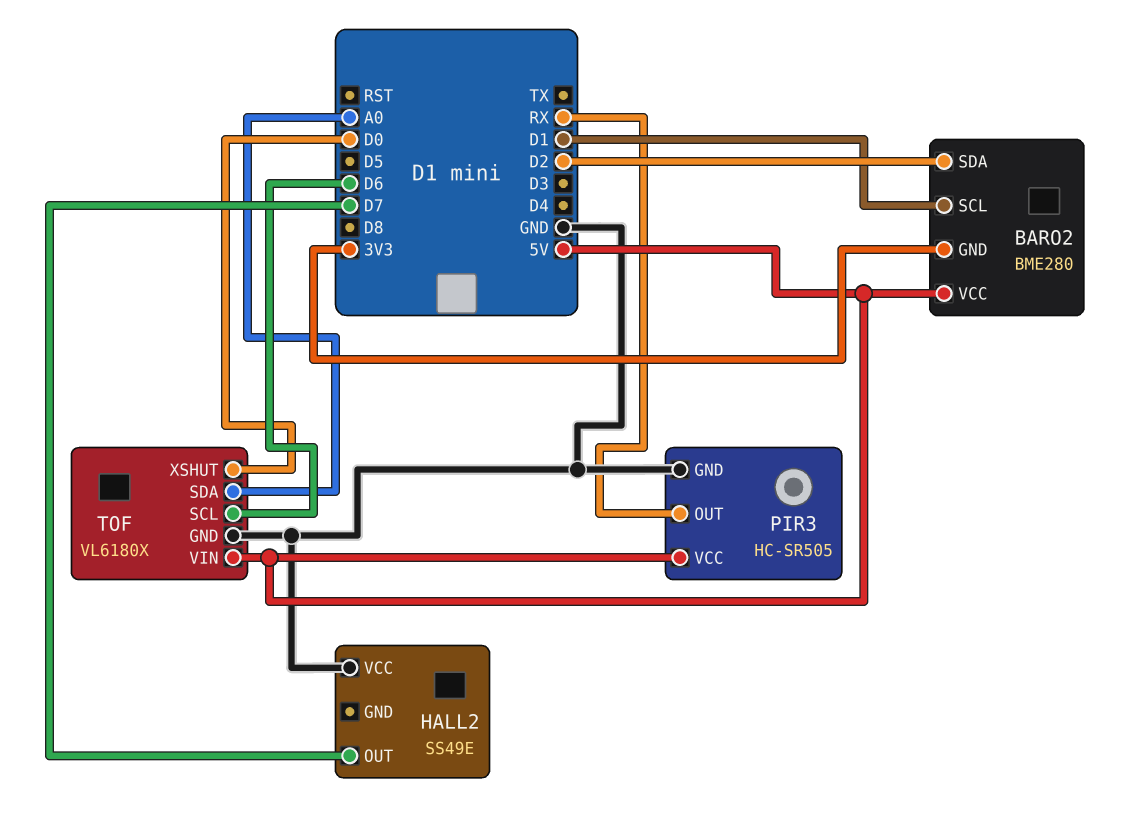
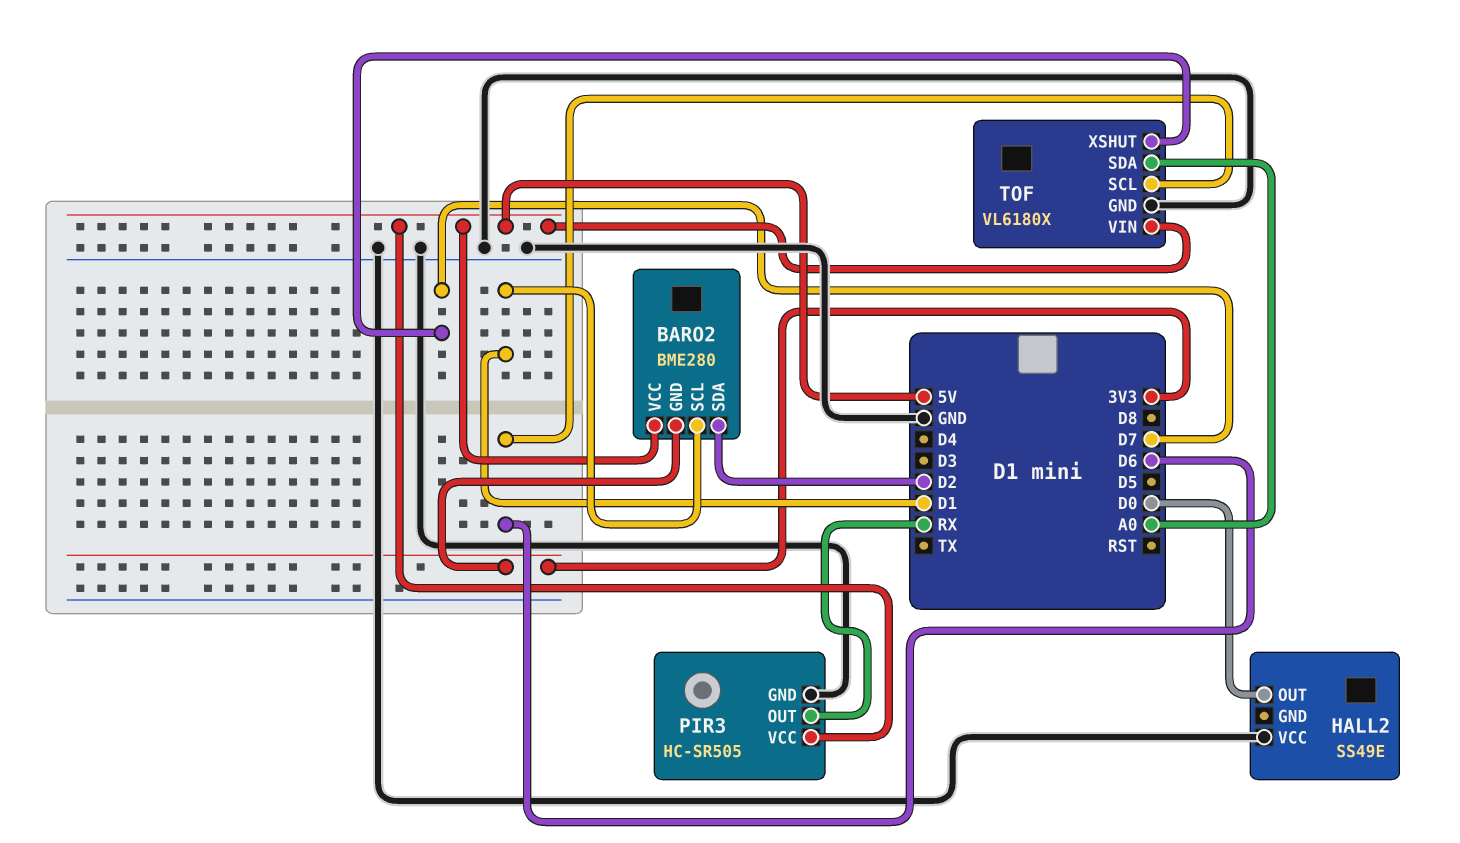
HALL2 pin OUT: D7 -> D0
TOF pin XSHUT: D0 -> D7

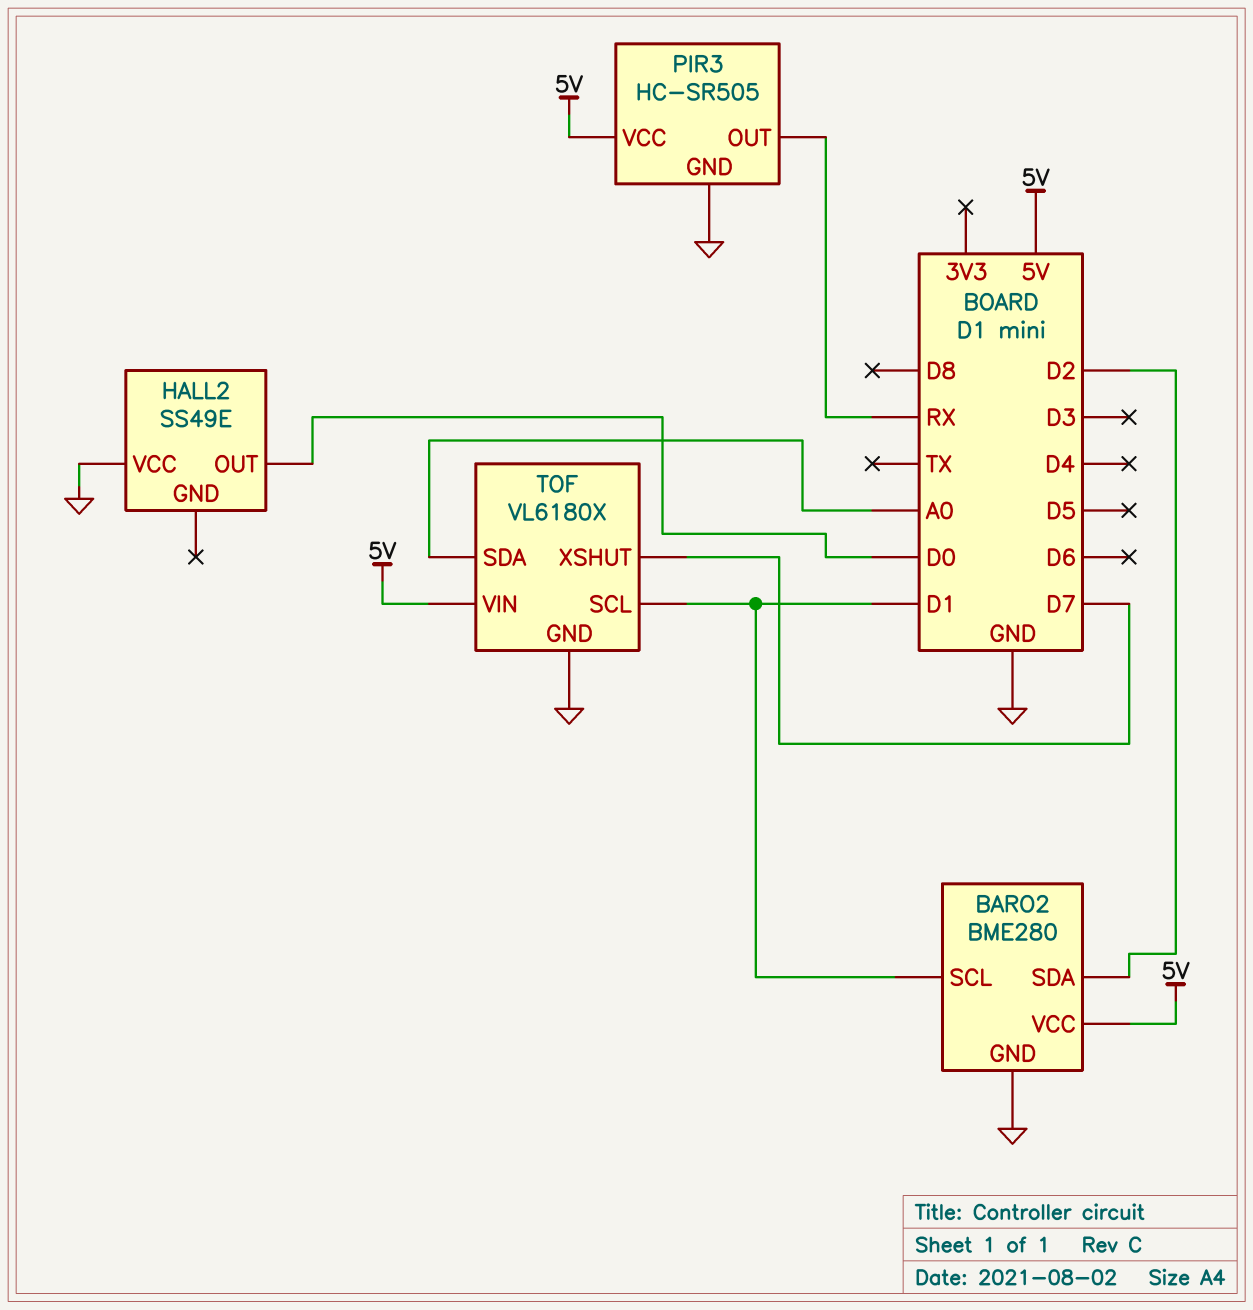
BARO2 pin GND: 3V3 -> GND
TOF pin SCL: D6 -> D1

